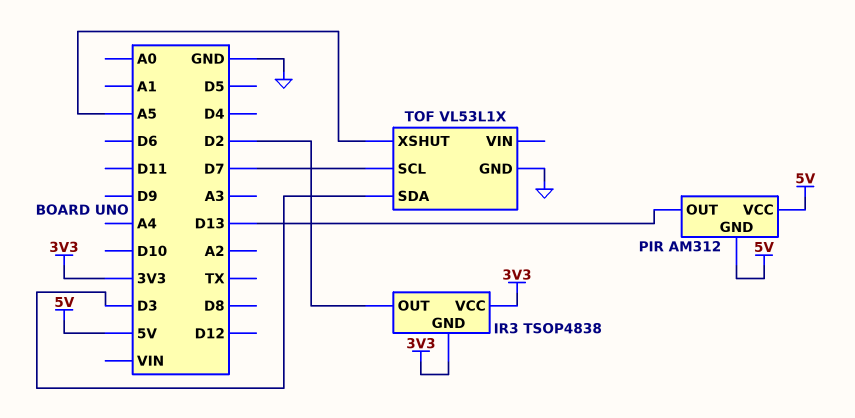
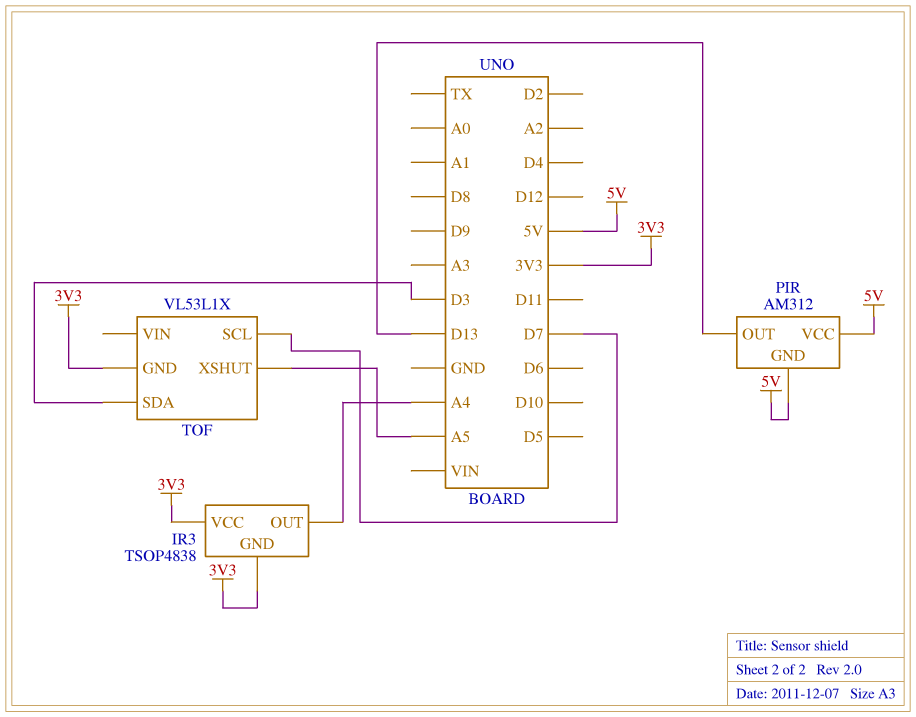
IR3 pin OUT: D2 -> A4
TOF pin GND: GND -> 3V3

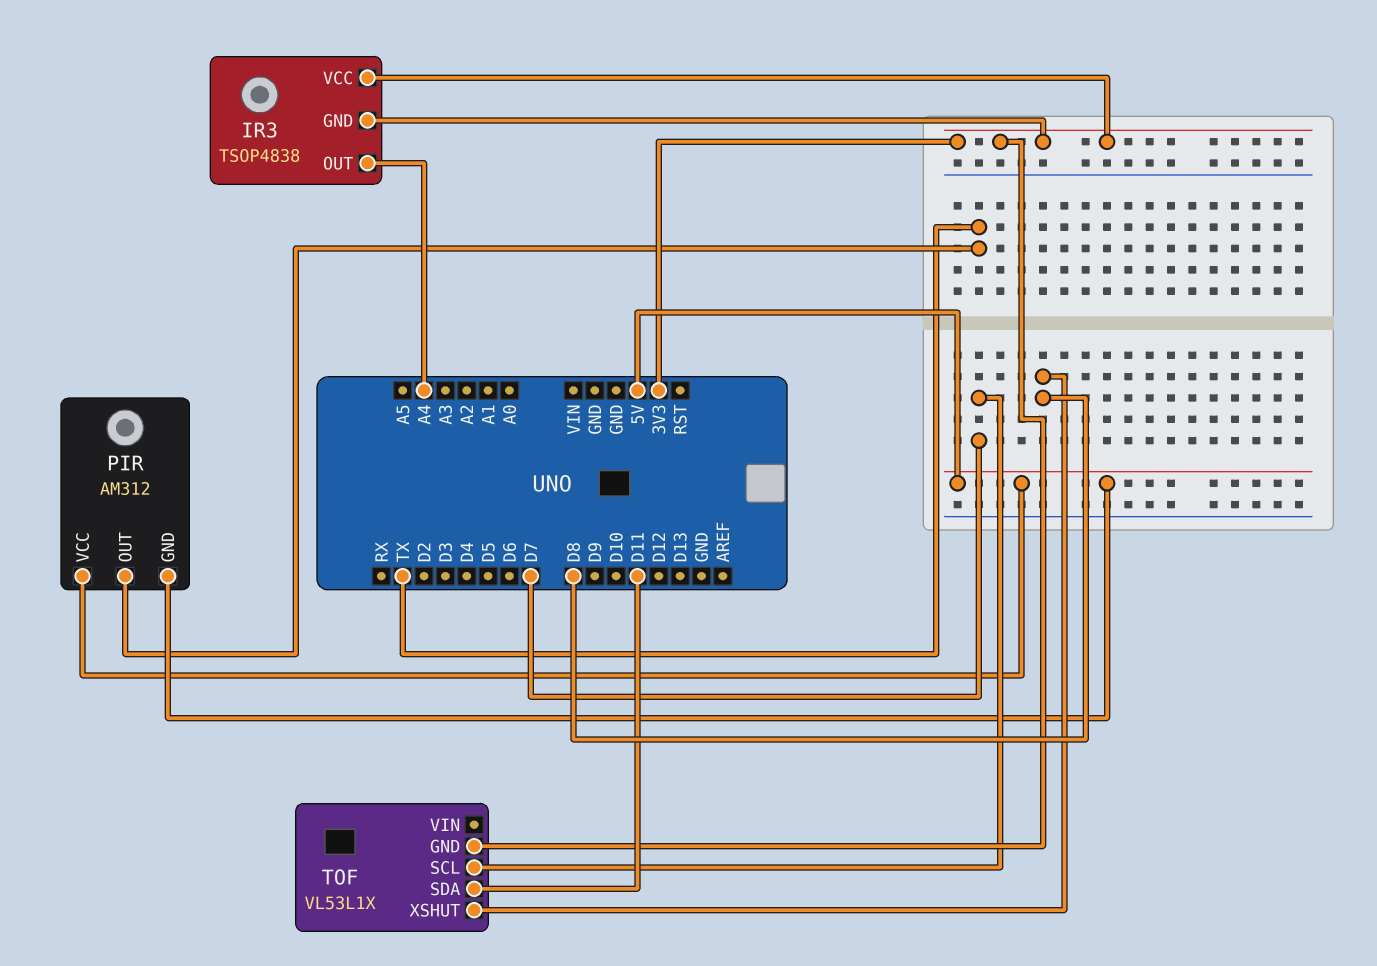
PIR pin OUT: D13 -> TX
TOF pin SDA: D3 -> D11
TOF pin XSHUT: A5 -> D8

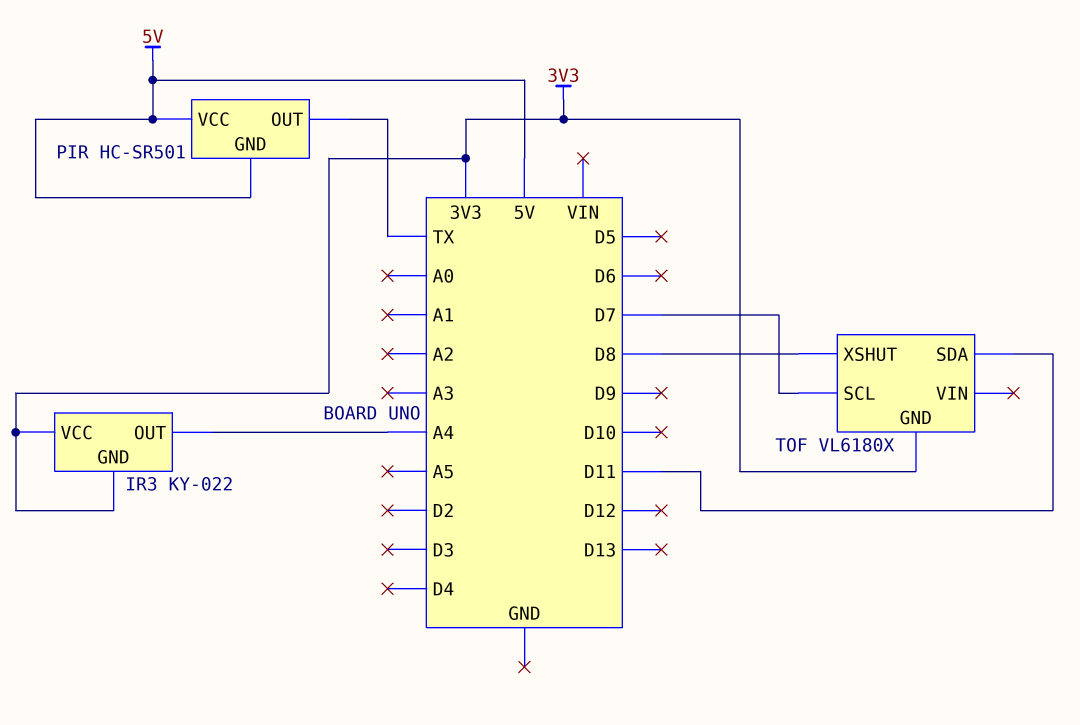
IR3: TSOP4838 -> KY-022
PIR: AM312 -> HC-SR501
TOF: VL53L1X -> VL6180X

